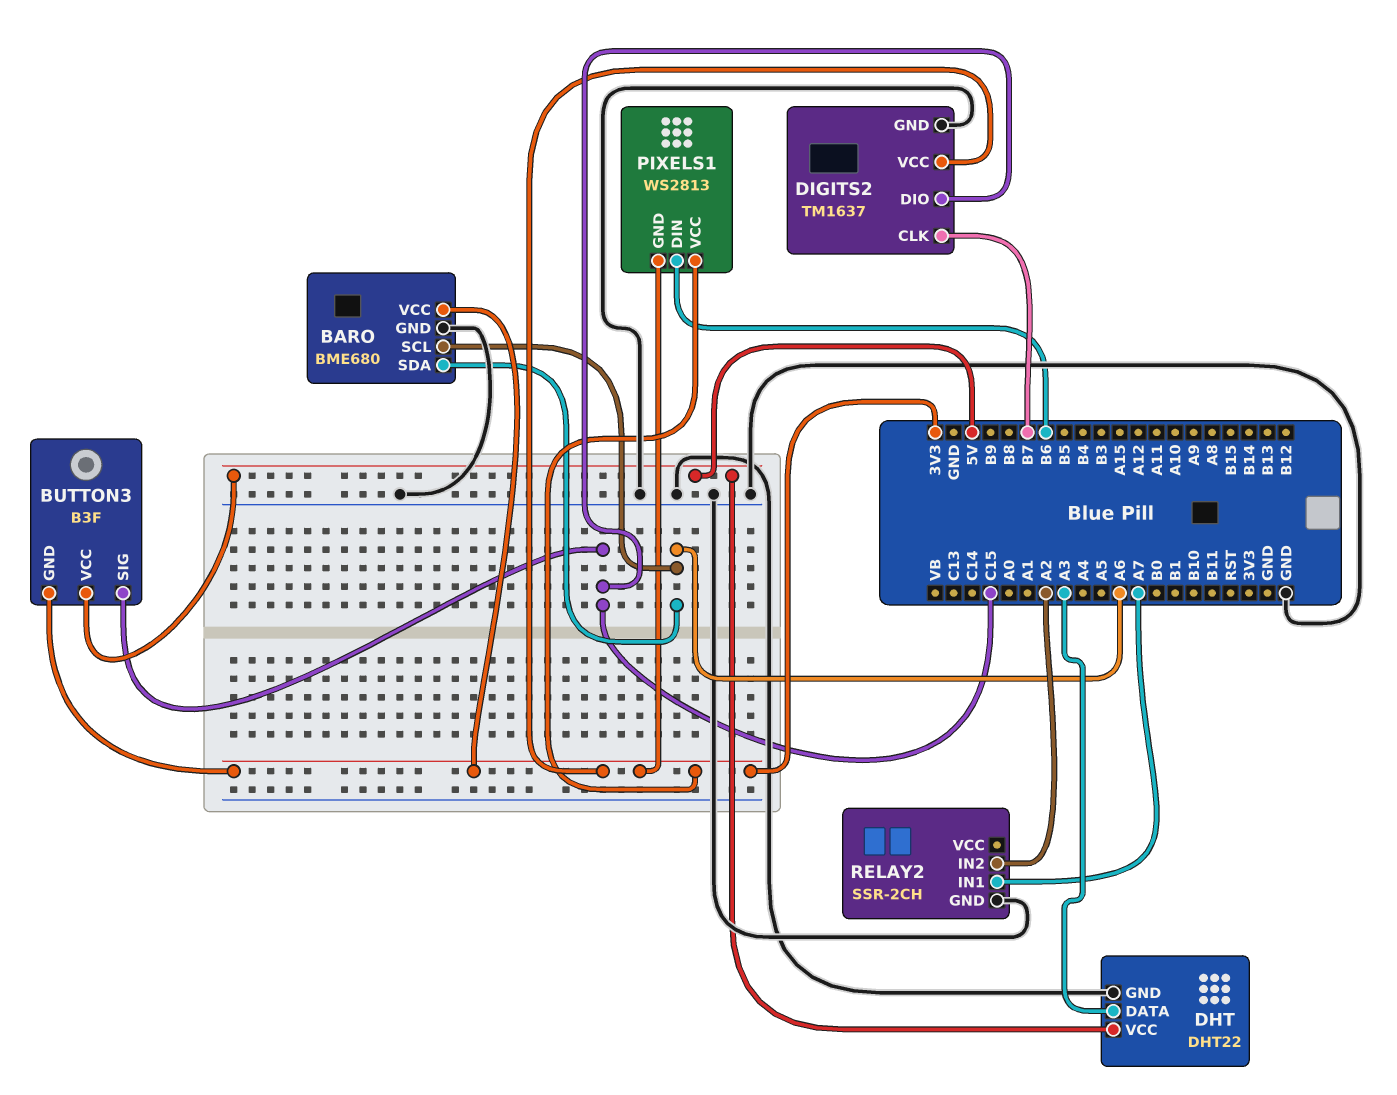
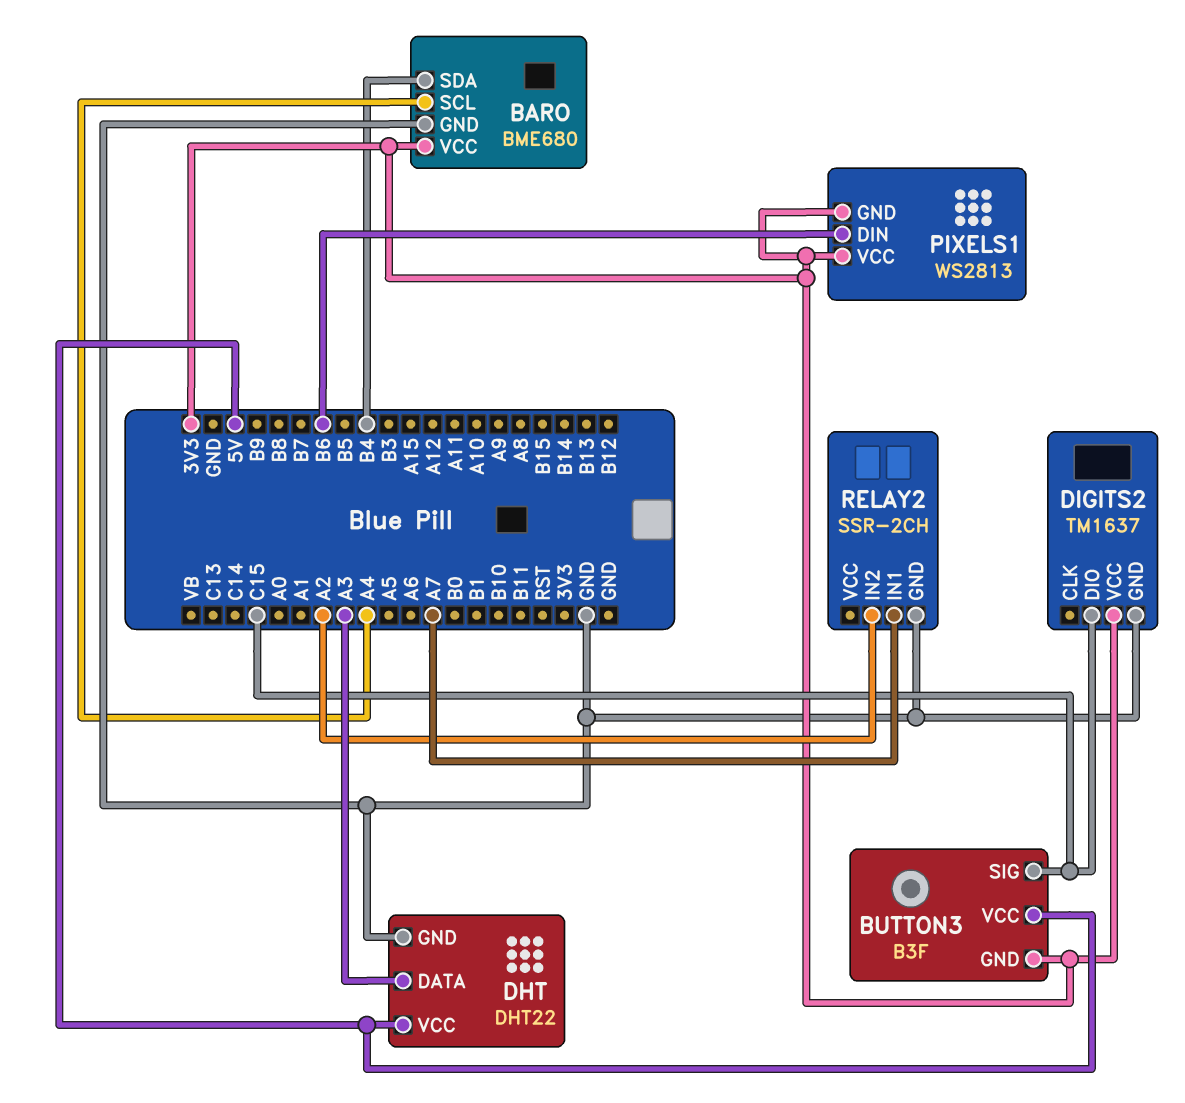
BARO pin SCL: A6 -> A4
BARO pin SDA: A6 -> B4
DIGITS2 pin CLK: B7 -> none

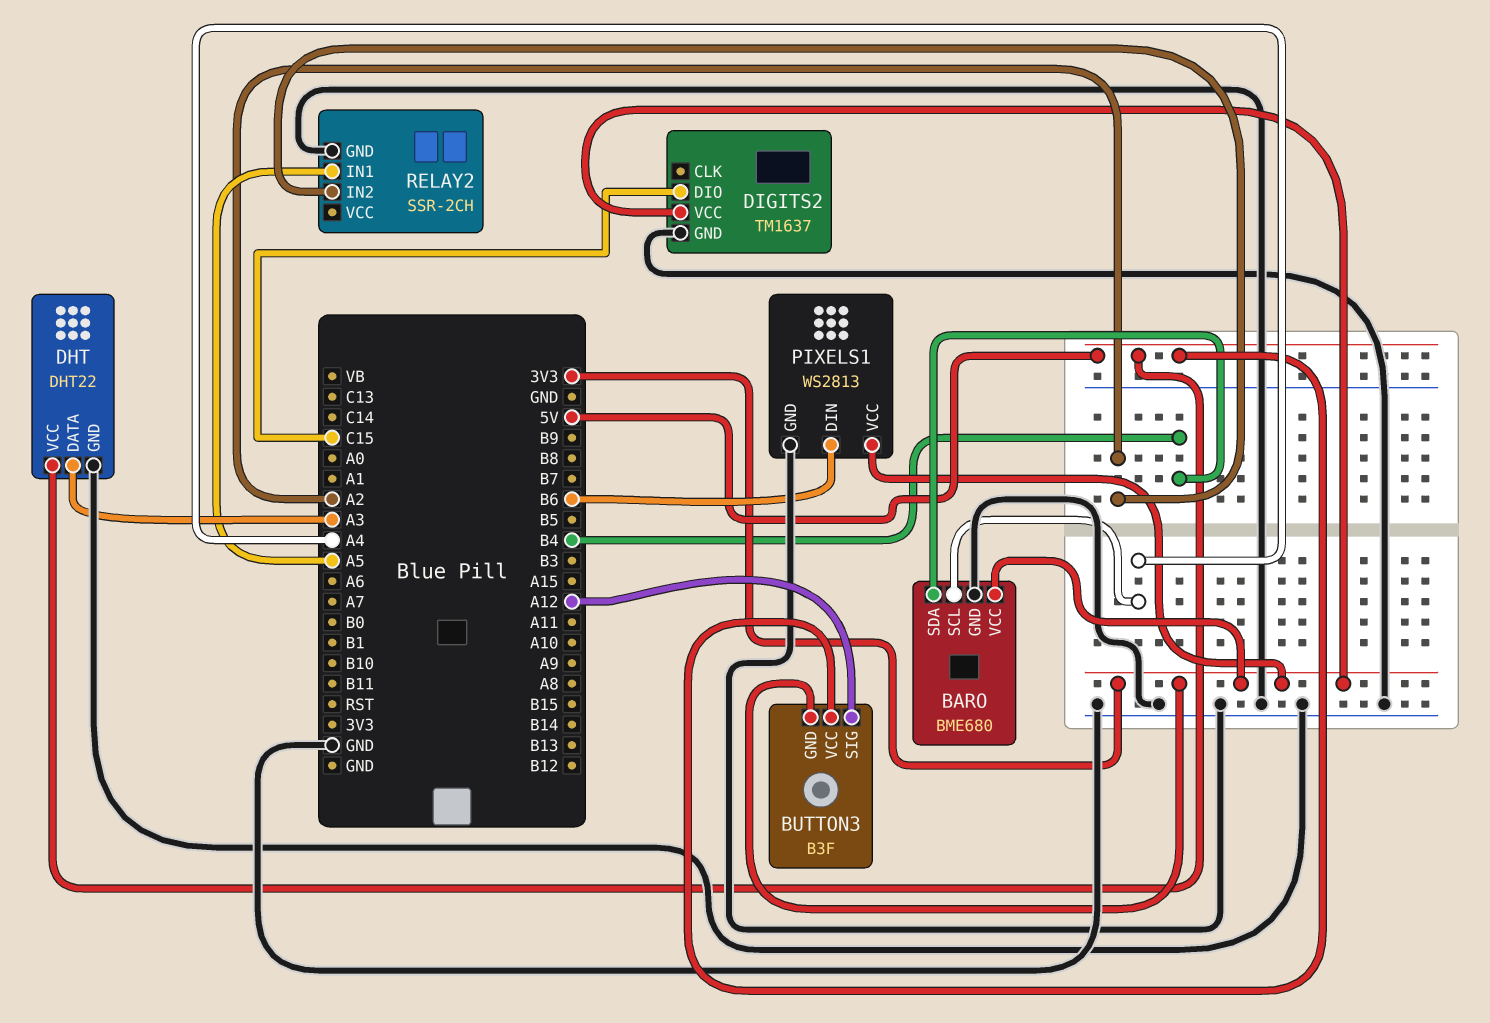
BUTTON3 pin SIG: C15 -> A12
PIXELS1 pin GND: 3V3 -> GND
RELAY2 pin IN1: A7 -> A5

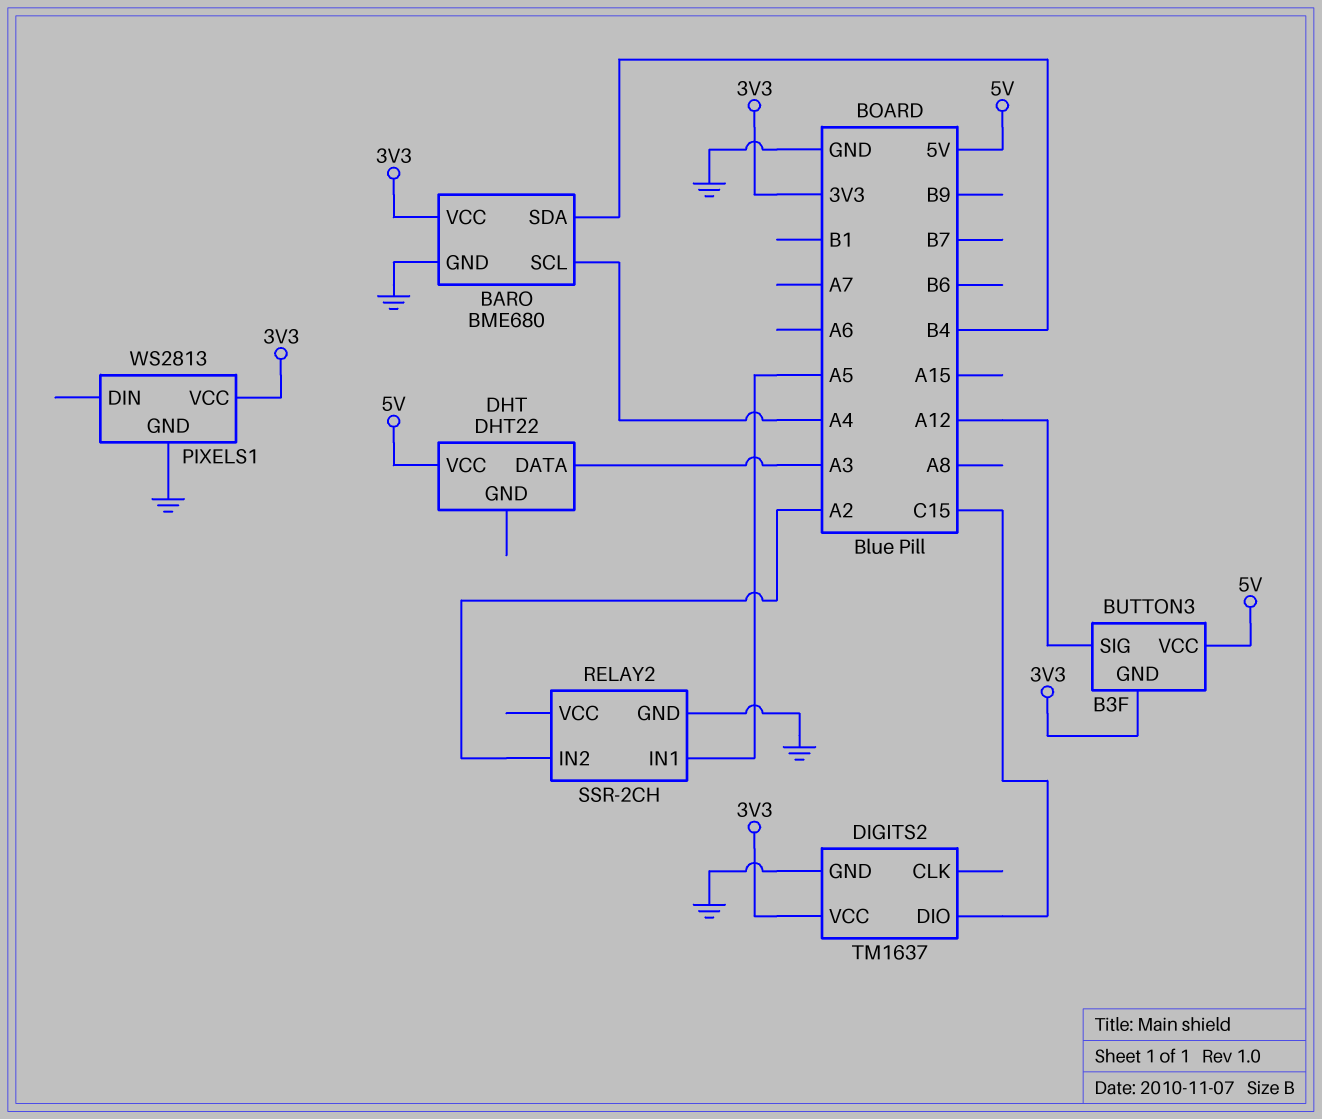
DHT pin GND: GND -> none
PIXELS1 pin DIN: B6 -> none

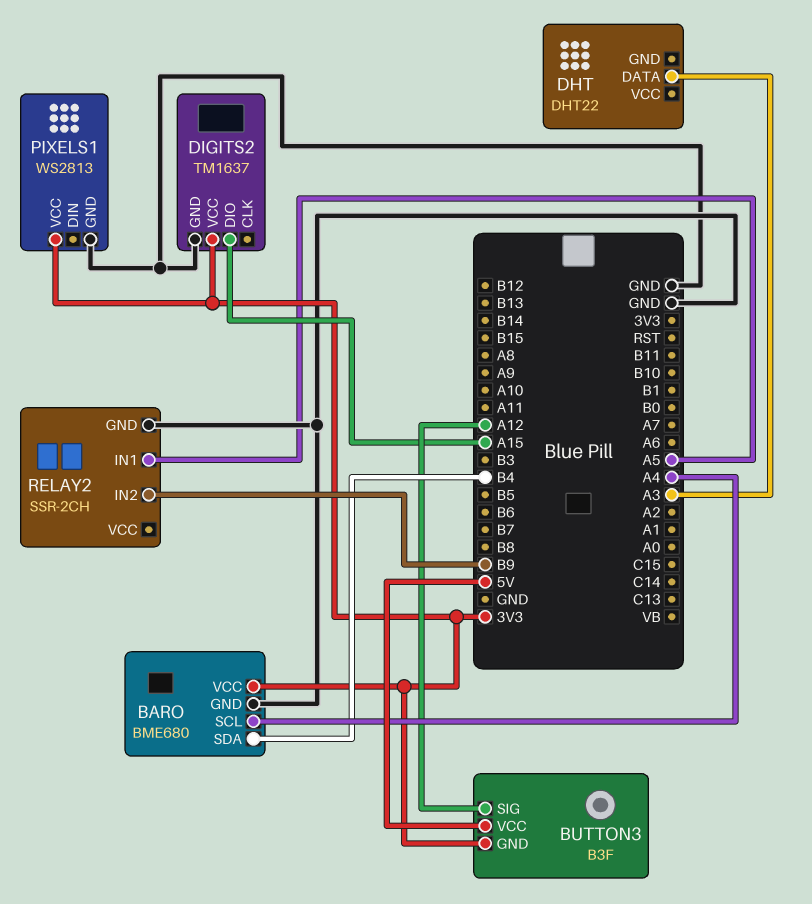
DHT pin VCC: 5V -> none
DIGITS2 pin DIO: C15 -> A15
RELAY2 pin IN2: A2 -> B9

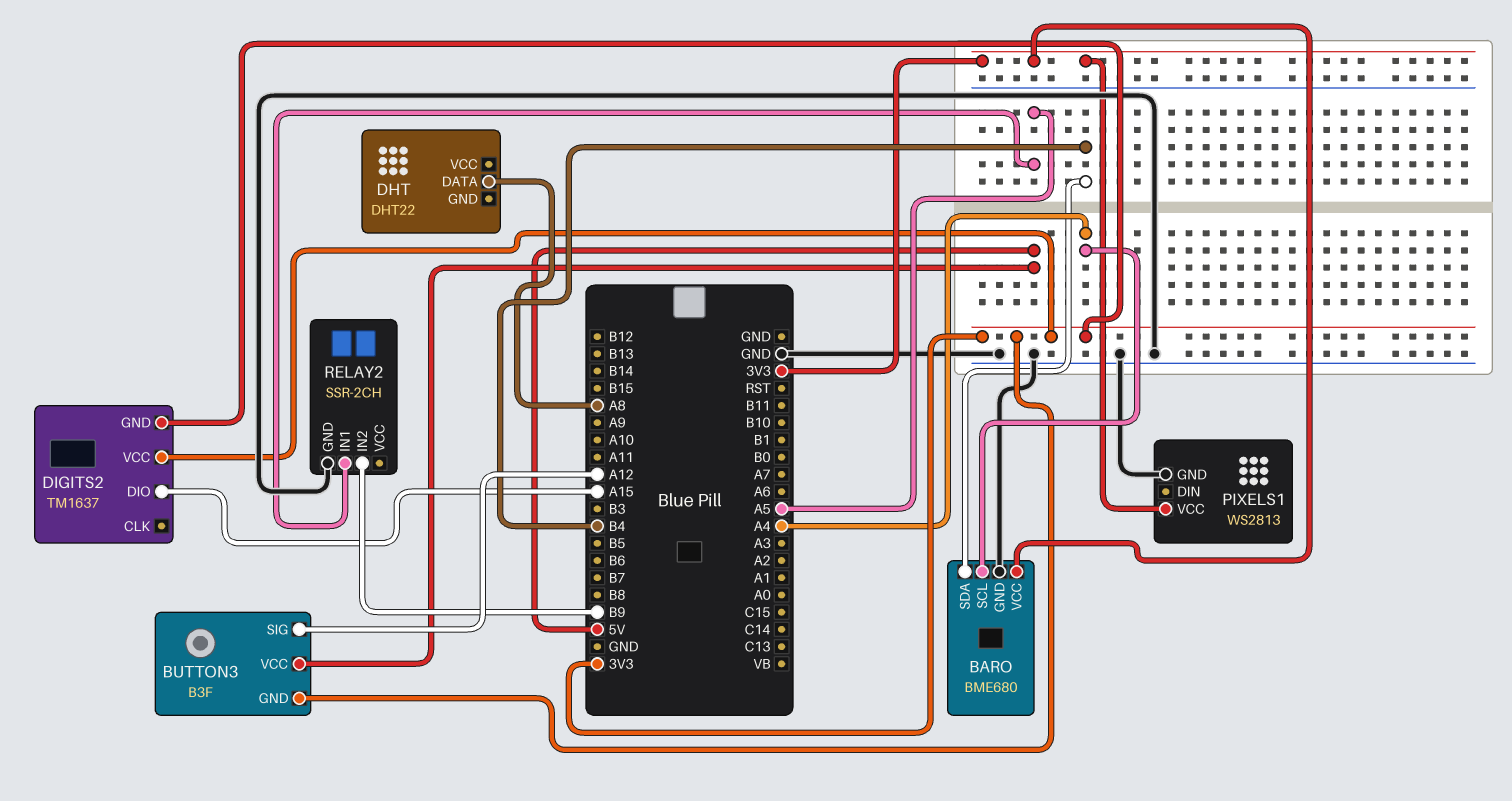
DHT pin DATA: A3 -> A8
DIGITS2 pin GND: GND -> 3V3

